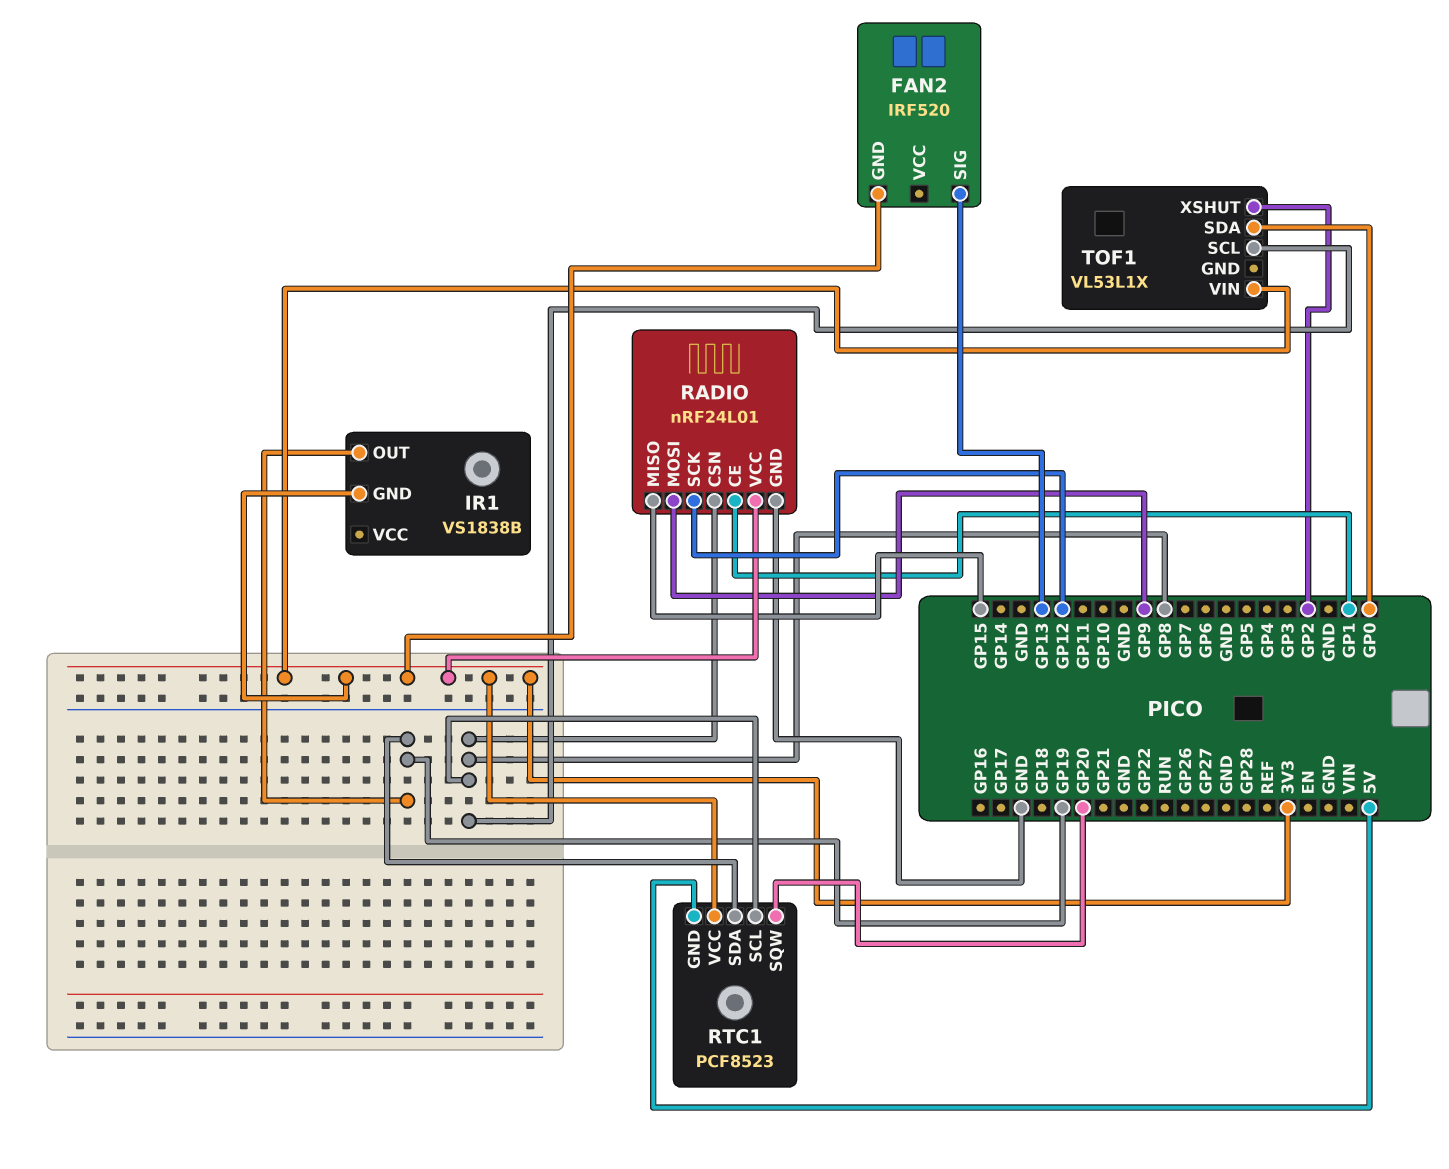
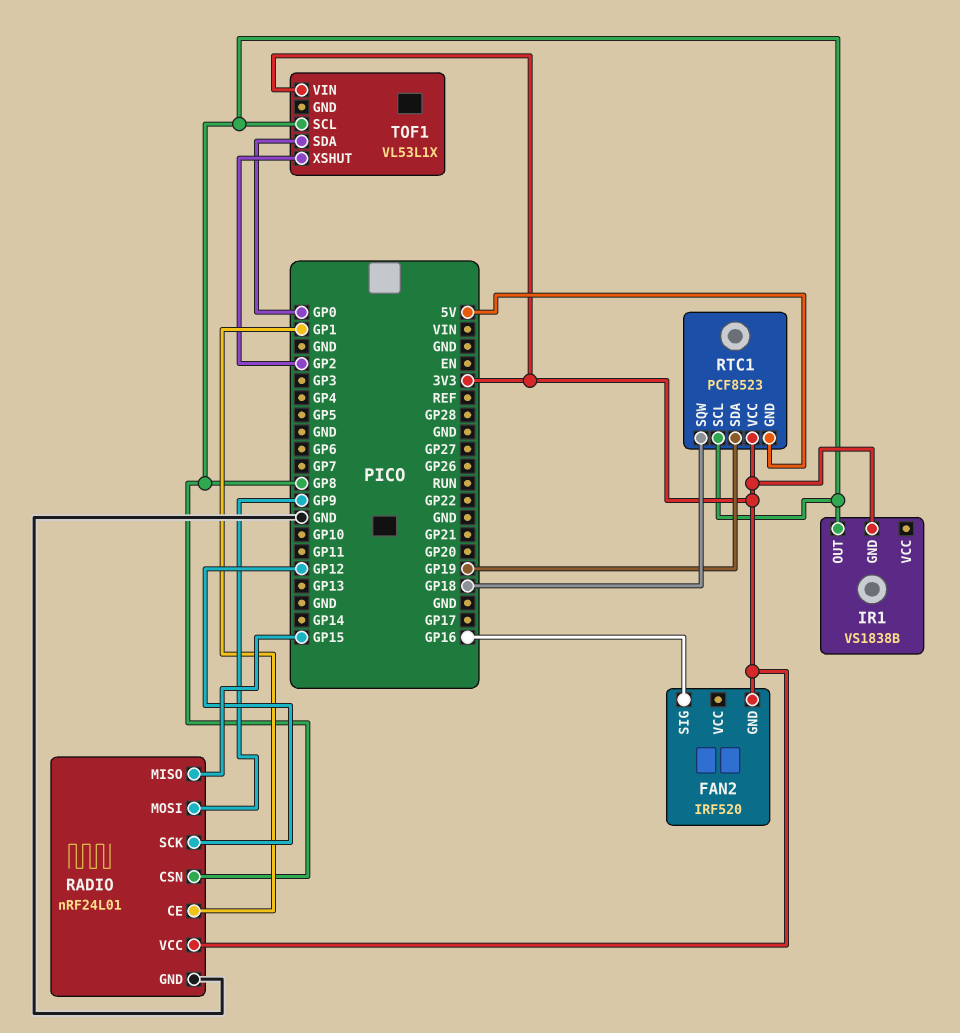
FAN2 pin SIG: GP13 -> GP16
IR1 pin OUT: GP19 -> GP8
RTC1 pin SQW: GP20 -> GP18

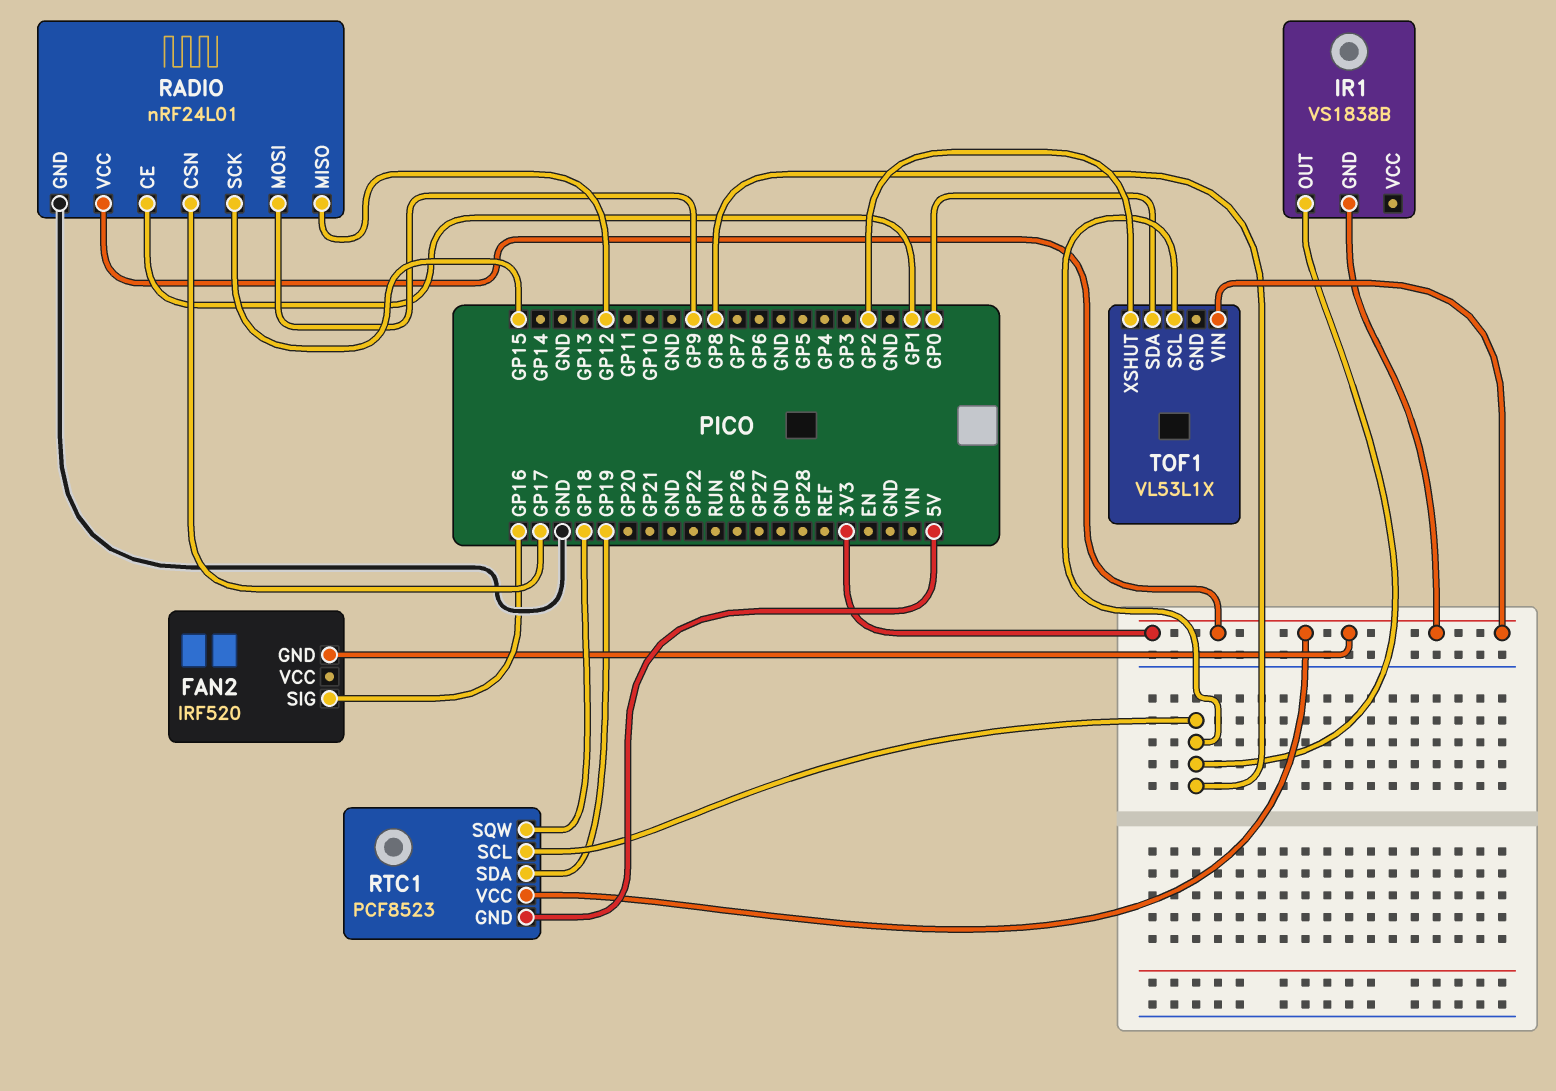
RADIO pin CSN: GP8 -> GP17
RADIO pin MISO: GP15 -> GP12
RADIO pin SCK: GP12 -> GP15

